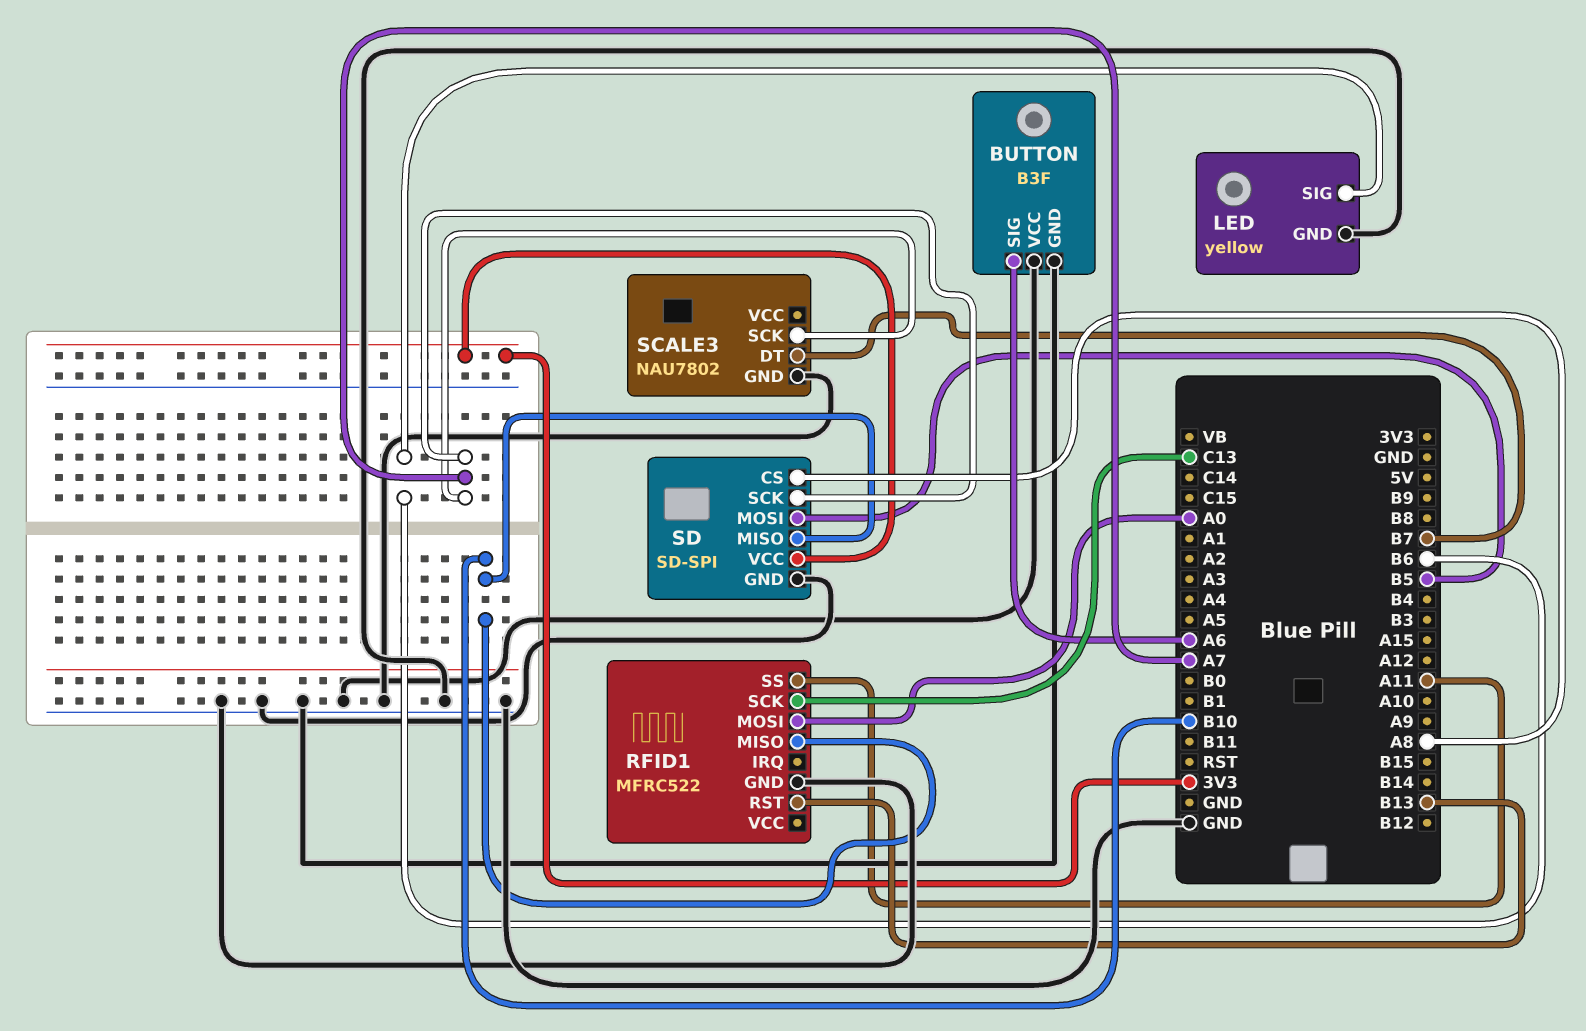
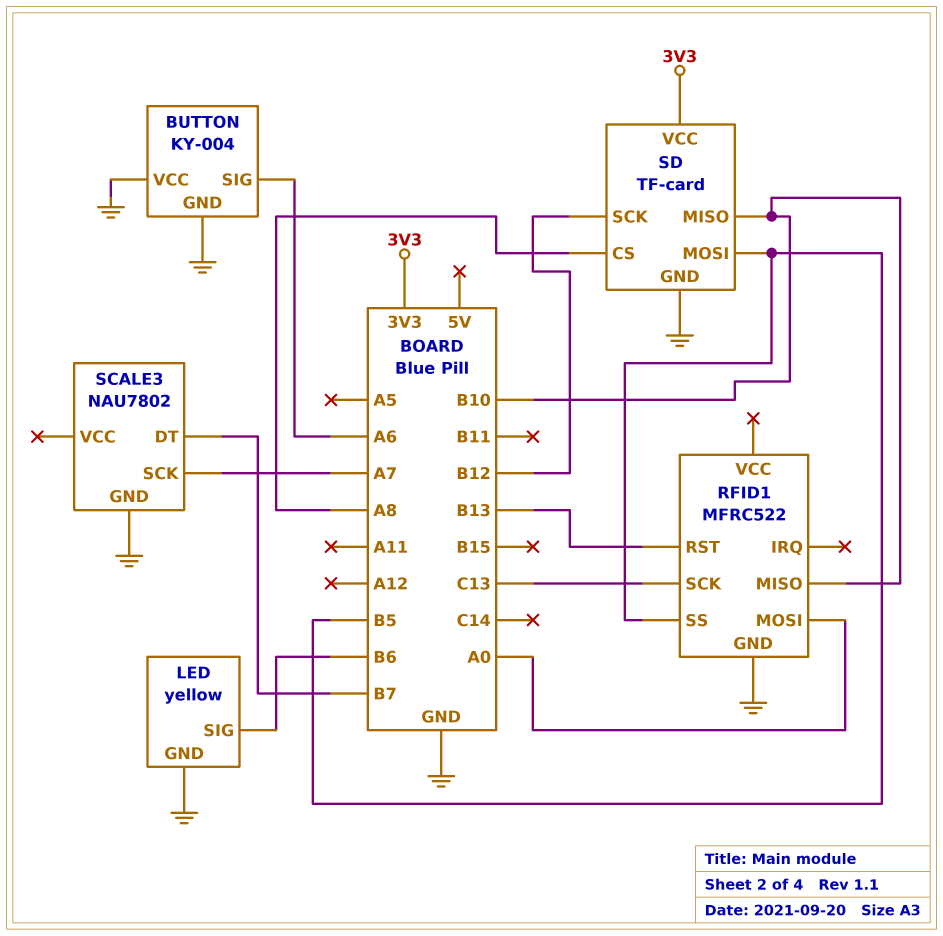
BUTTON: B3F -> KY-004
RFID1 pin SS: A11 -> B5
SD: SD-SPI -> TF-card
SD pin SCK: A7 -> B12

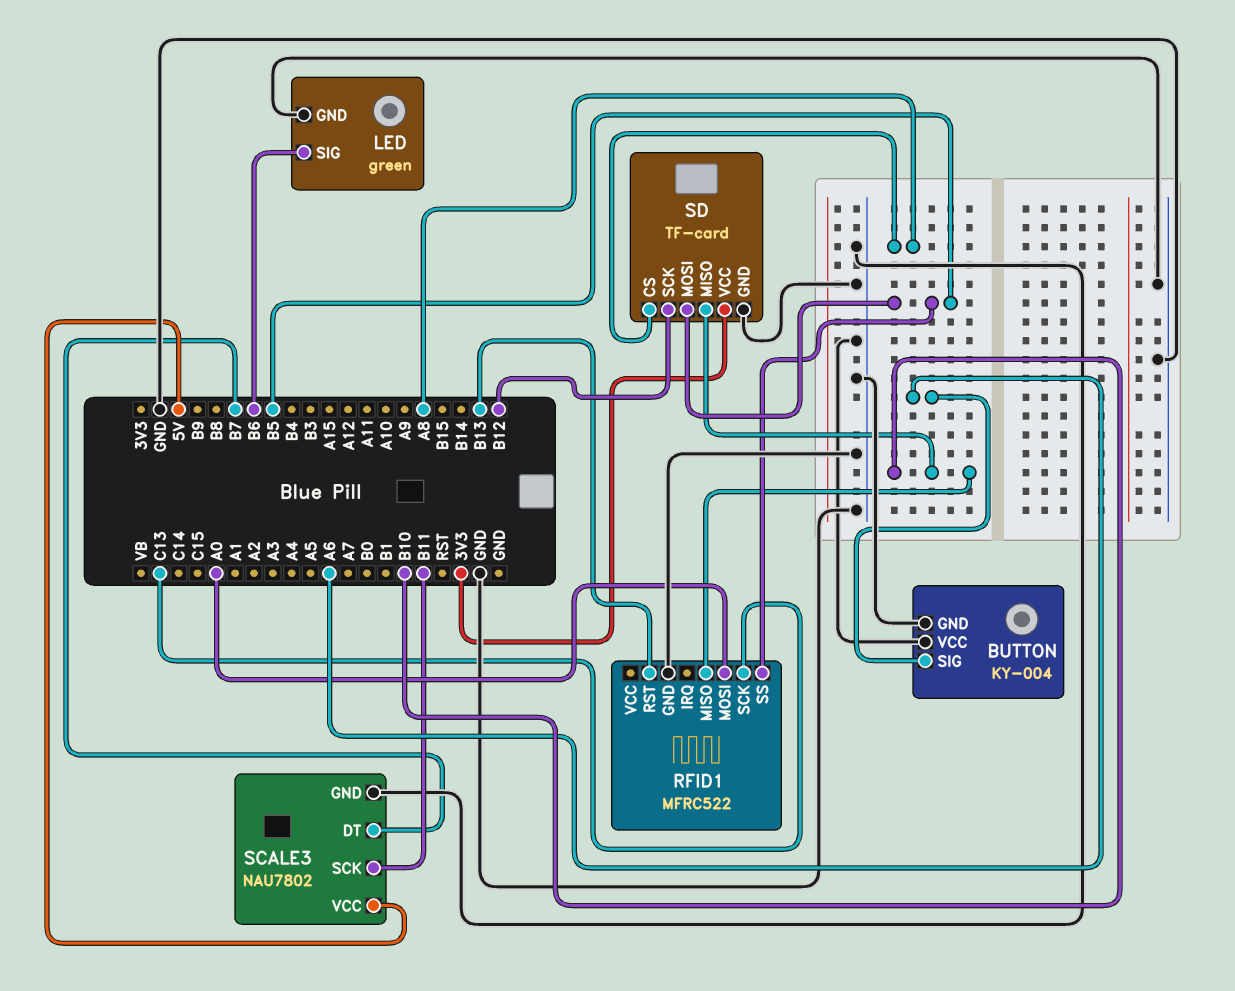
LED: yellow -> green
SCALE3 pin SCK: A7 -> B11
SCALE3 pin VCC: none -> 5V

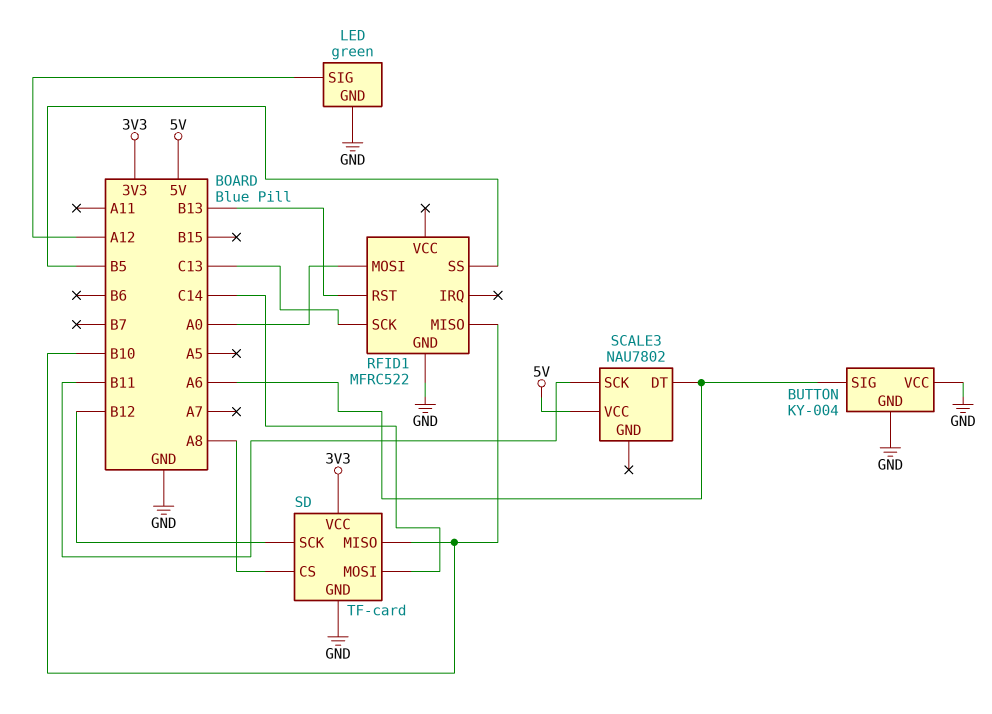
LED pin SIG: B6 -> A12
SCALE3 pin DT: B7 -> A6
SCALE3 pin GND: GND -> none
SD pin MOSI: B5 -> C14

